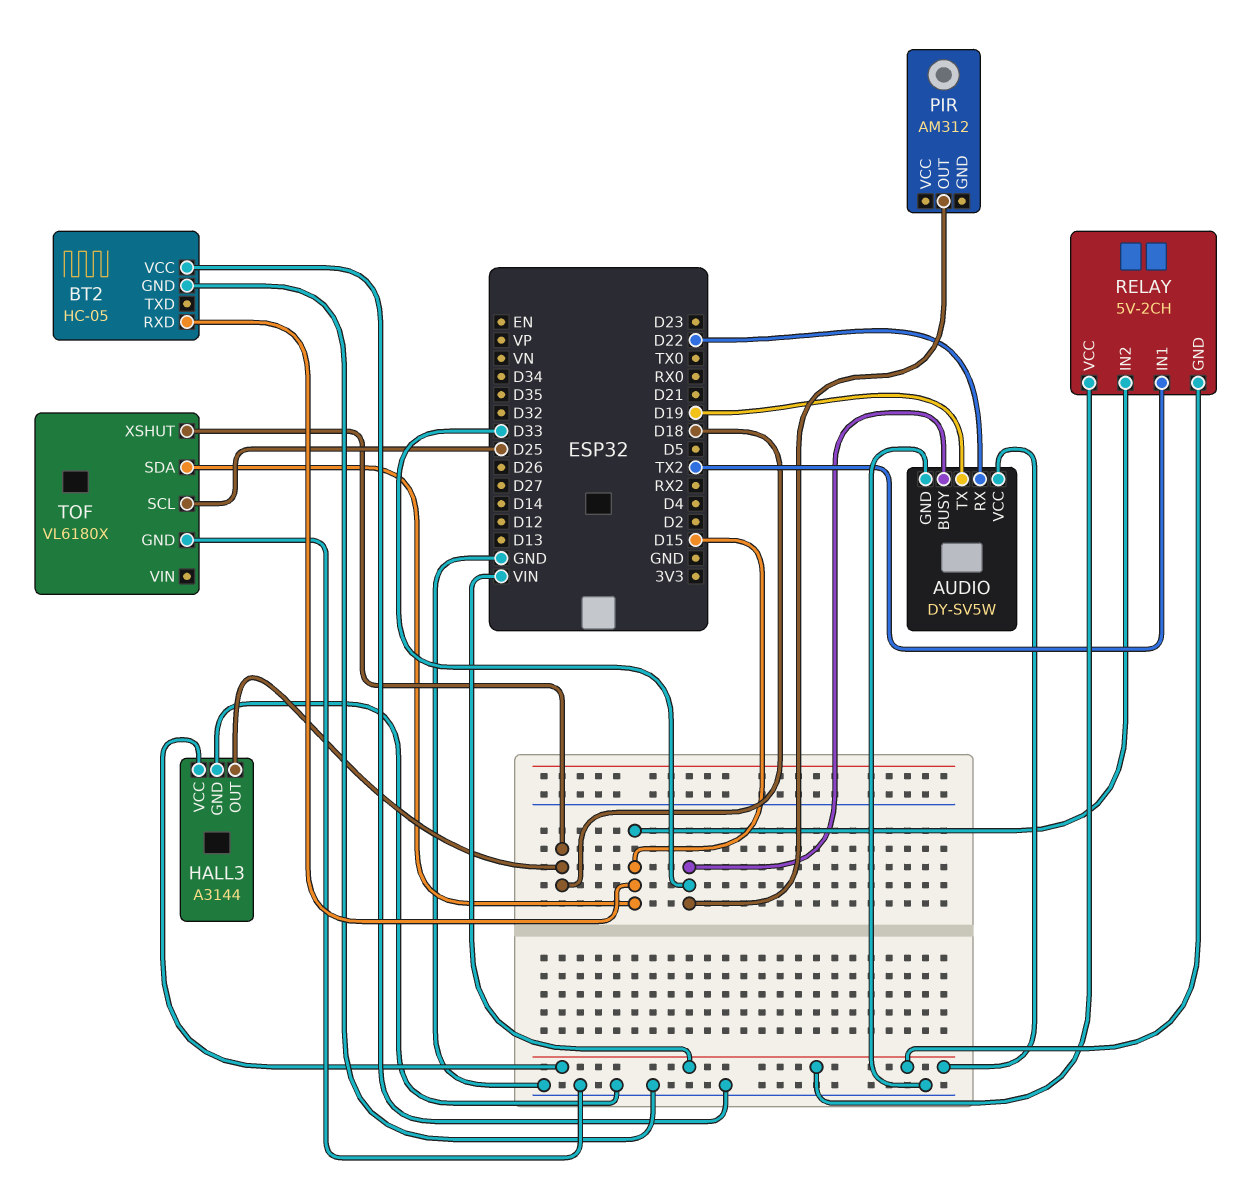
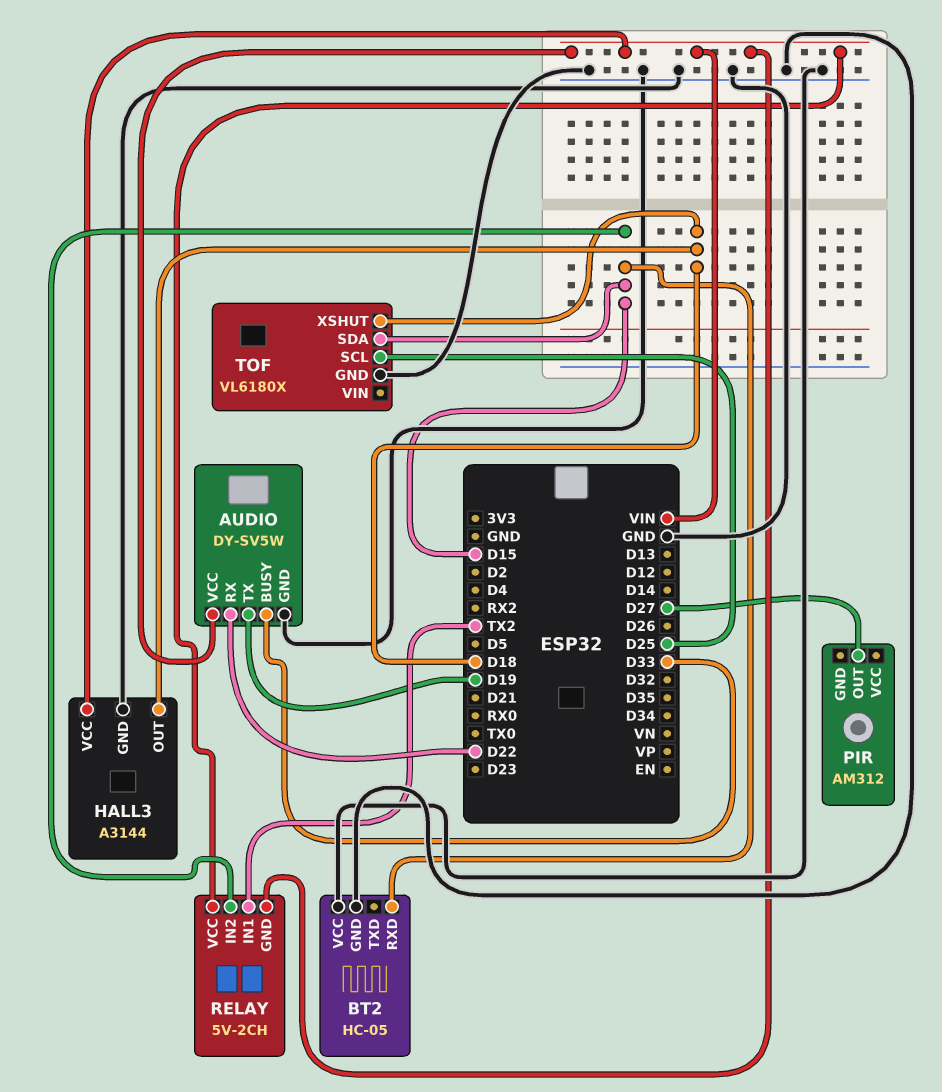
PIR pin OUT: D33 -> D27

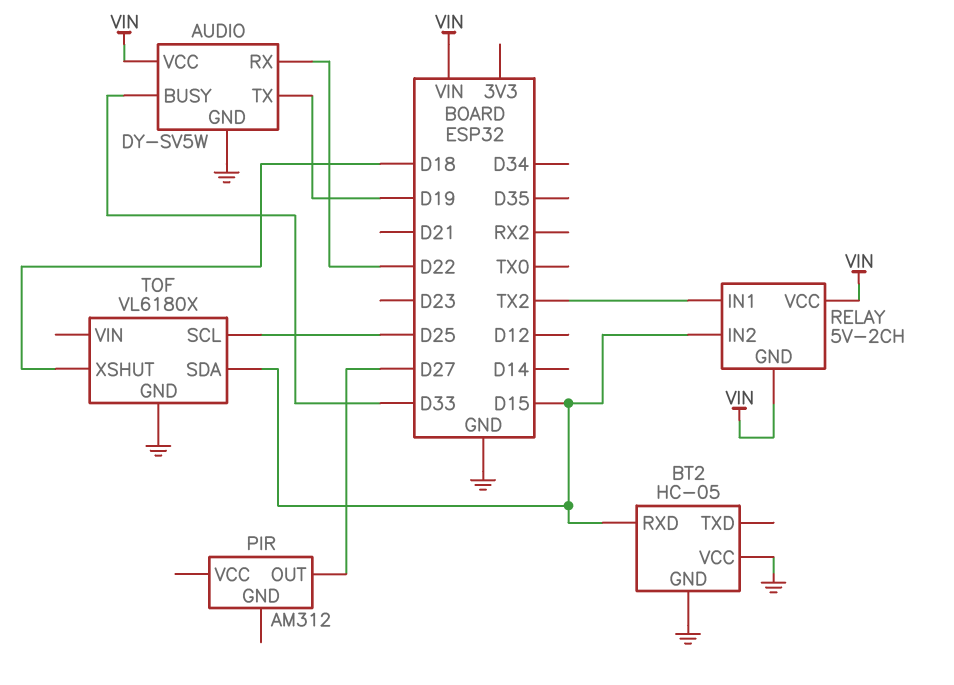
HALL3: A3144 -> none
HALL3 pin GND: GND -> none
HALL3 pin OUT: D18 -> none
HALL3 pin VCC: VIN -> none

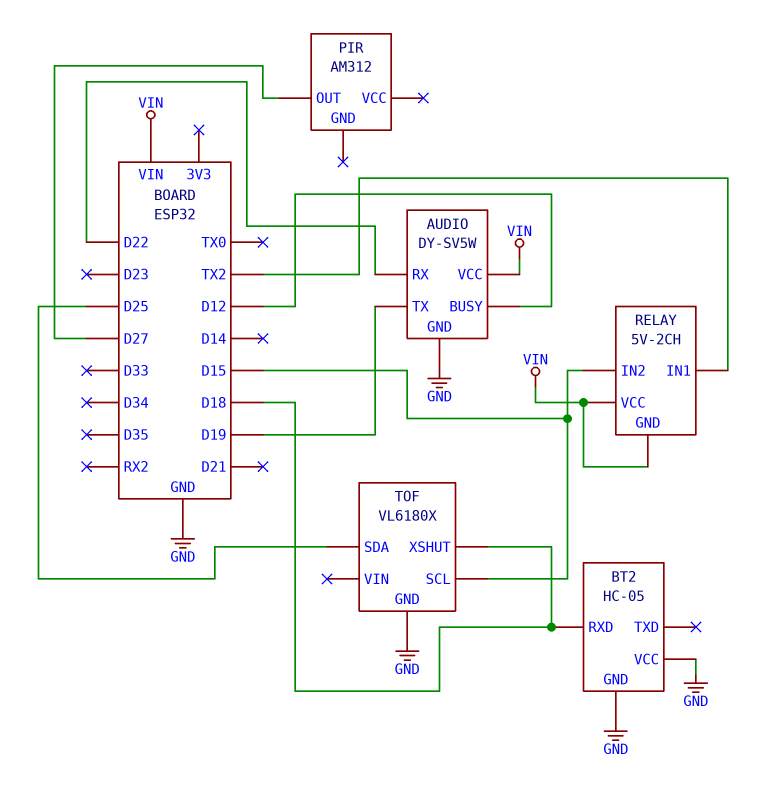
AUDIO pin BUSY: D33 -> D12
BT2 pin RXD: D15 -> D18
TOF pin SCL: D25 -> D15
TOF pin SDA: D15 -> D25

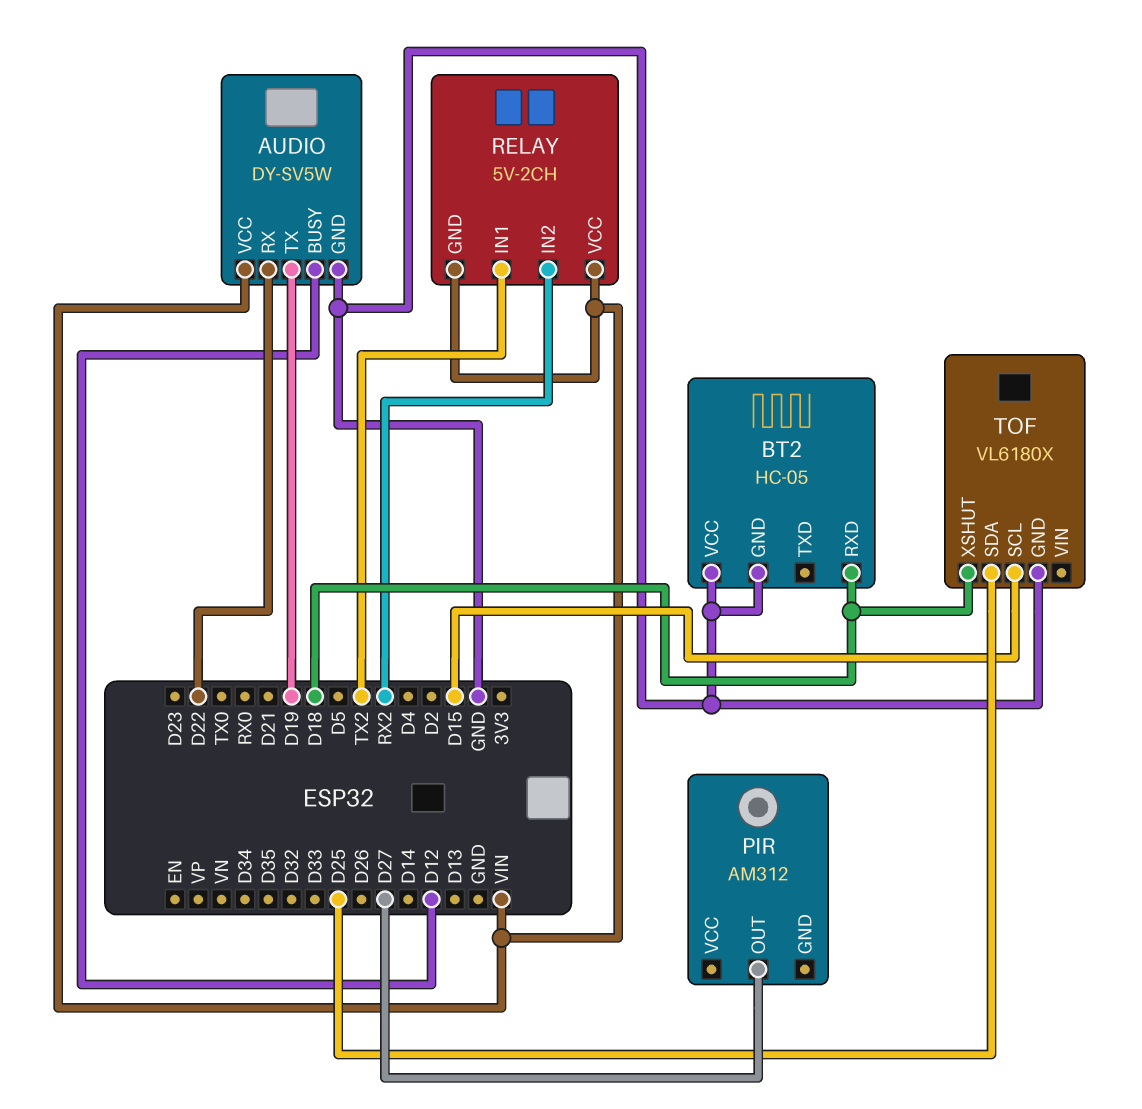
RELAY pin IN2: D15 -> RX2

